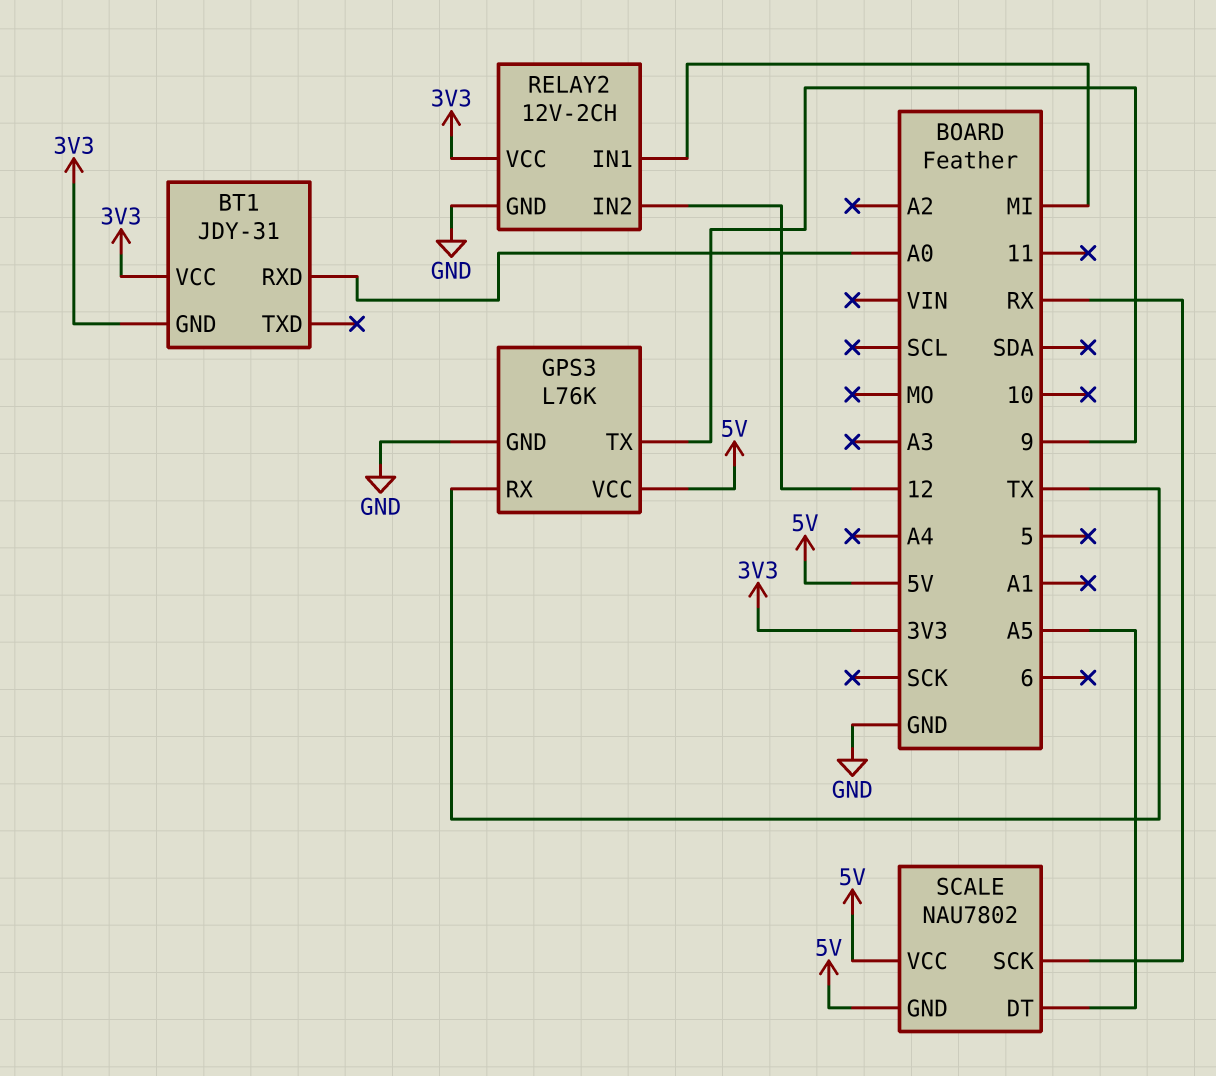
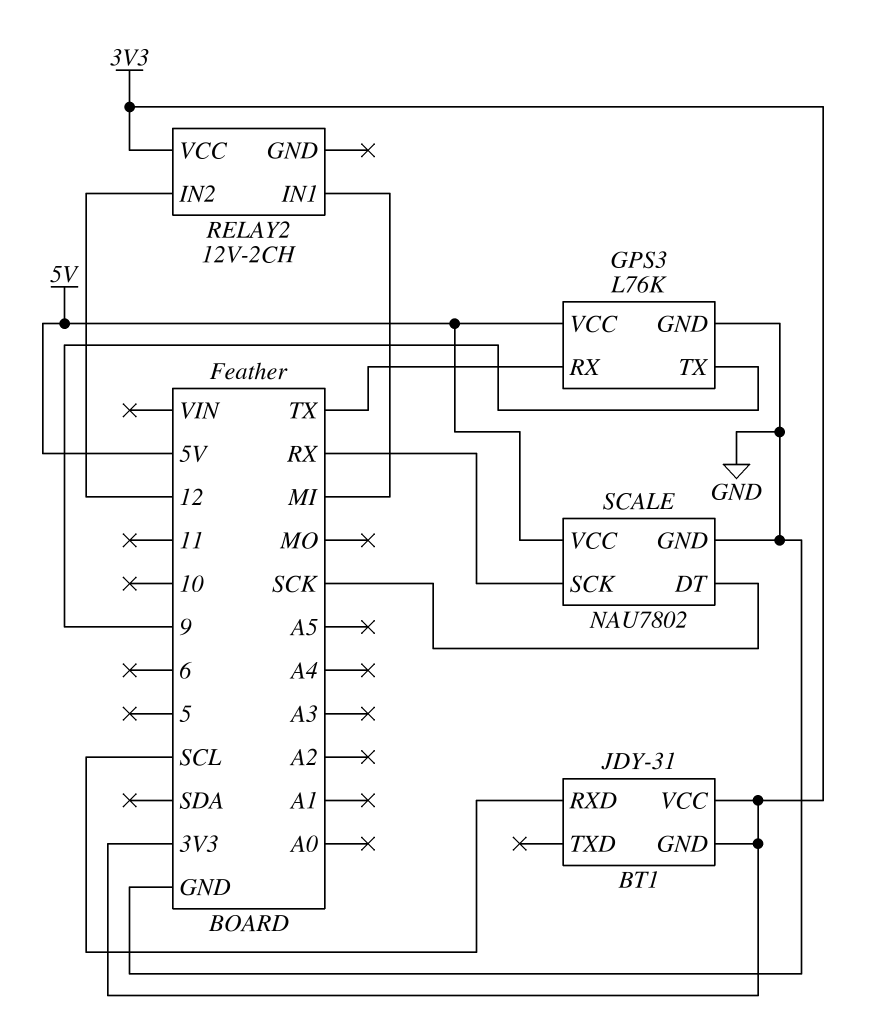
BT1 pin RXD: A0 -> SCL
RELAY2 pin GND: GND -> none
SCALE pin DT: A5 -> SCK
SCALE pin GND: 5V -> GND

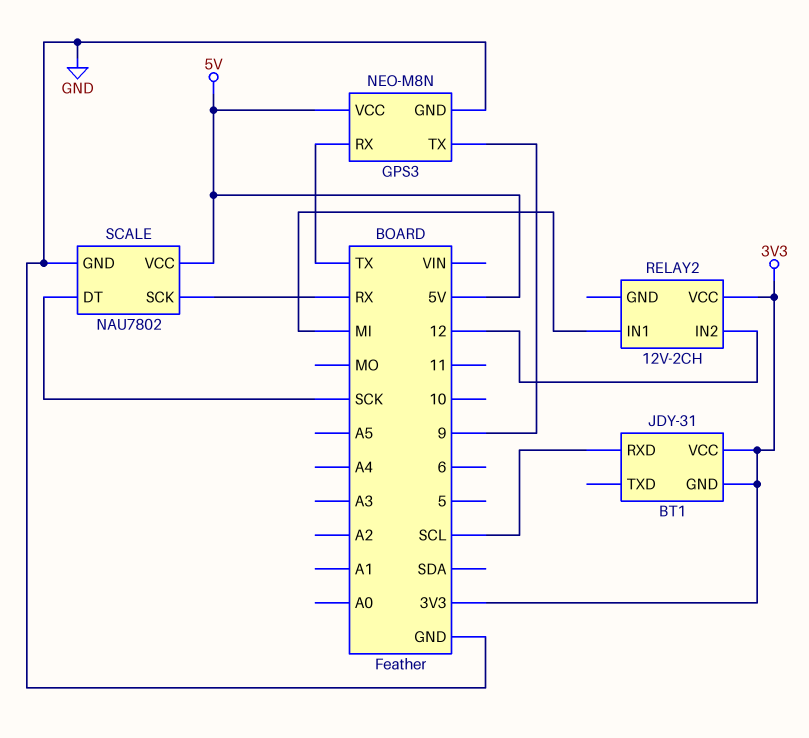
GPS3: L76K -> NEO-M8N

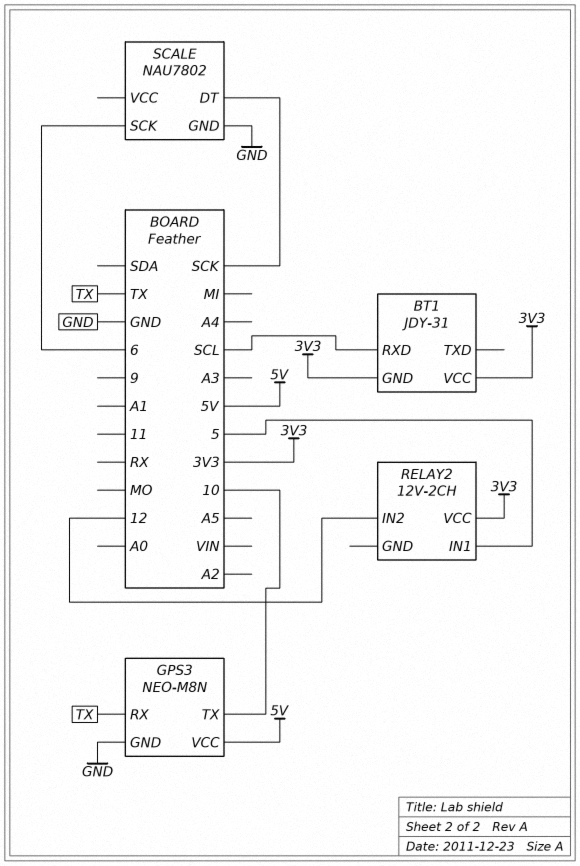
GPS3 pin TX: 9 -> 10
RELAY2 pin IN1: MI -> 5
SCALE pin SCK: RX -> 6
SCALE pin VCC: 5V -> none

